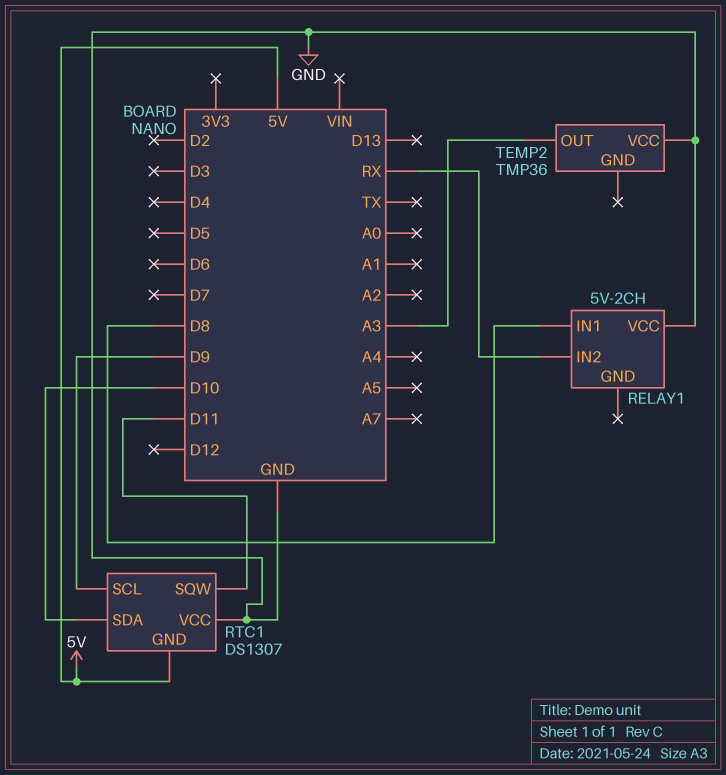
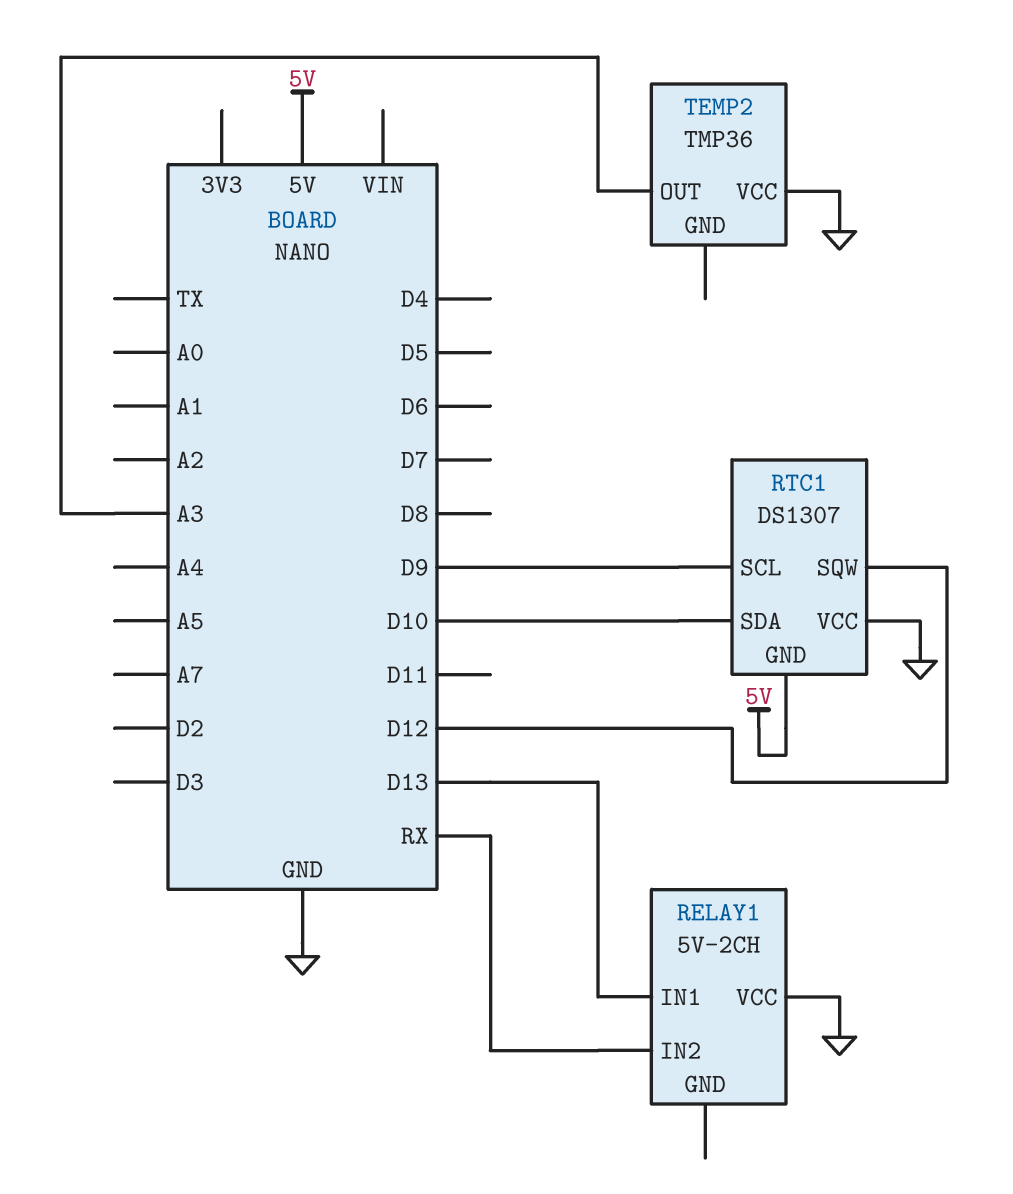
RELAY1 pin IN1: D8 -> D13
RTC1 pin SQW: D11 -> D12

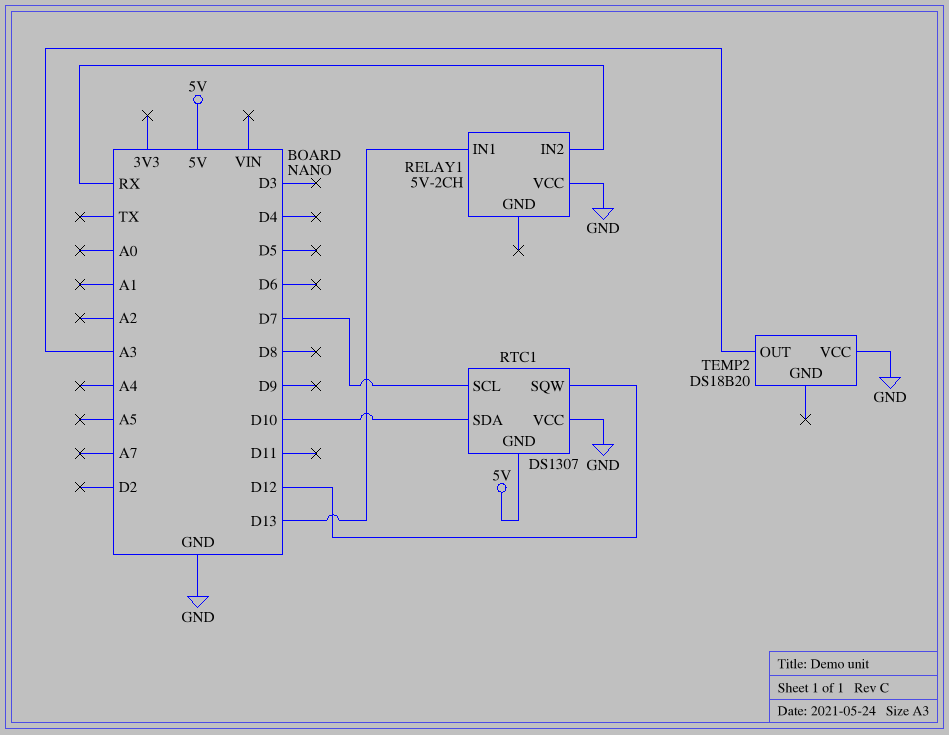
RTC1 pin SCL: D9 -> D7
TEMP2: TMP36 -> DS18B20

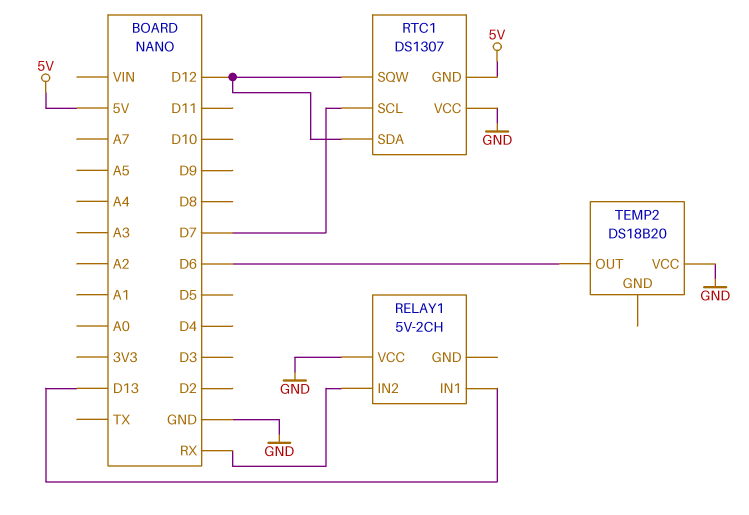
RTC1 pin SDA: D10 -> D12
TEMP2 pin OUT: A3 -> D6

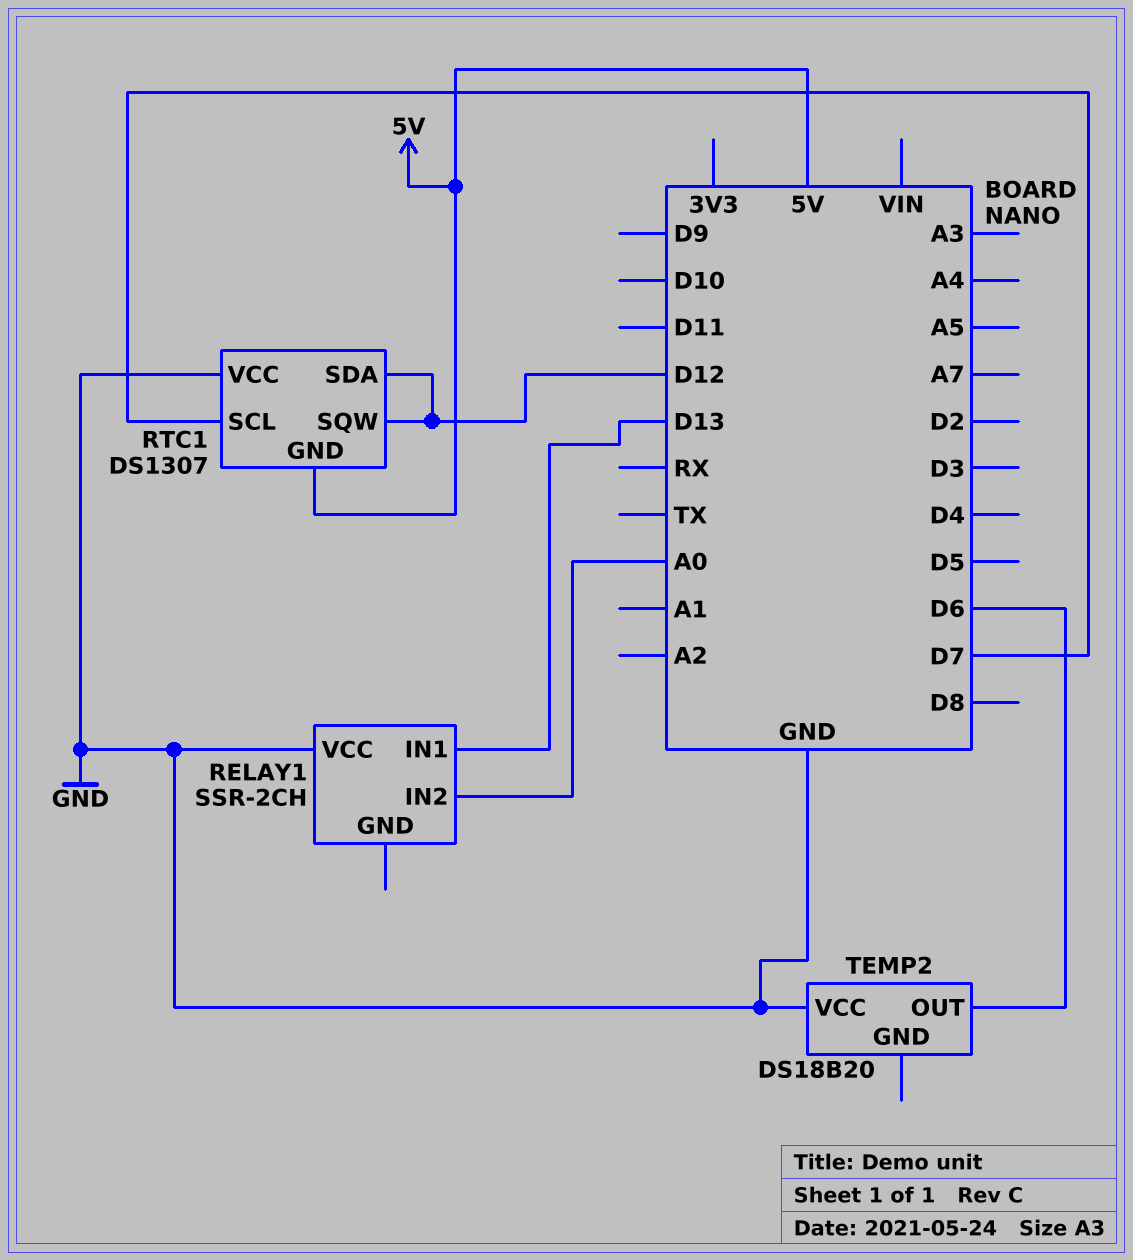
RELAY1: 5V-2CH -> SSR-2CH
RELAY1 pin IN2: RX -> A0

